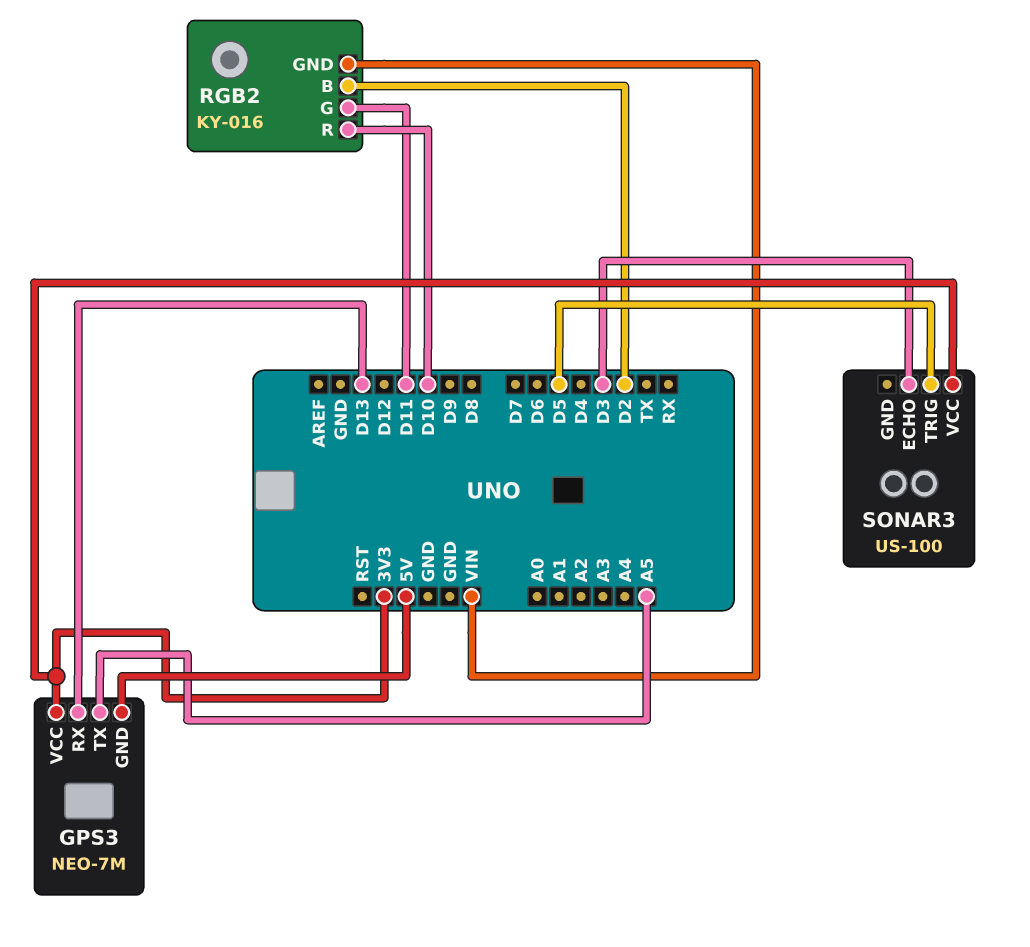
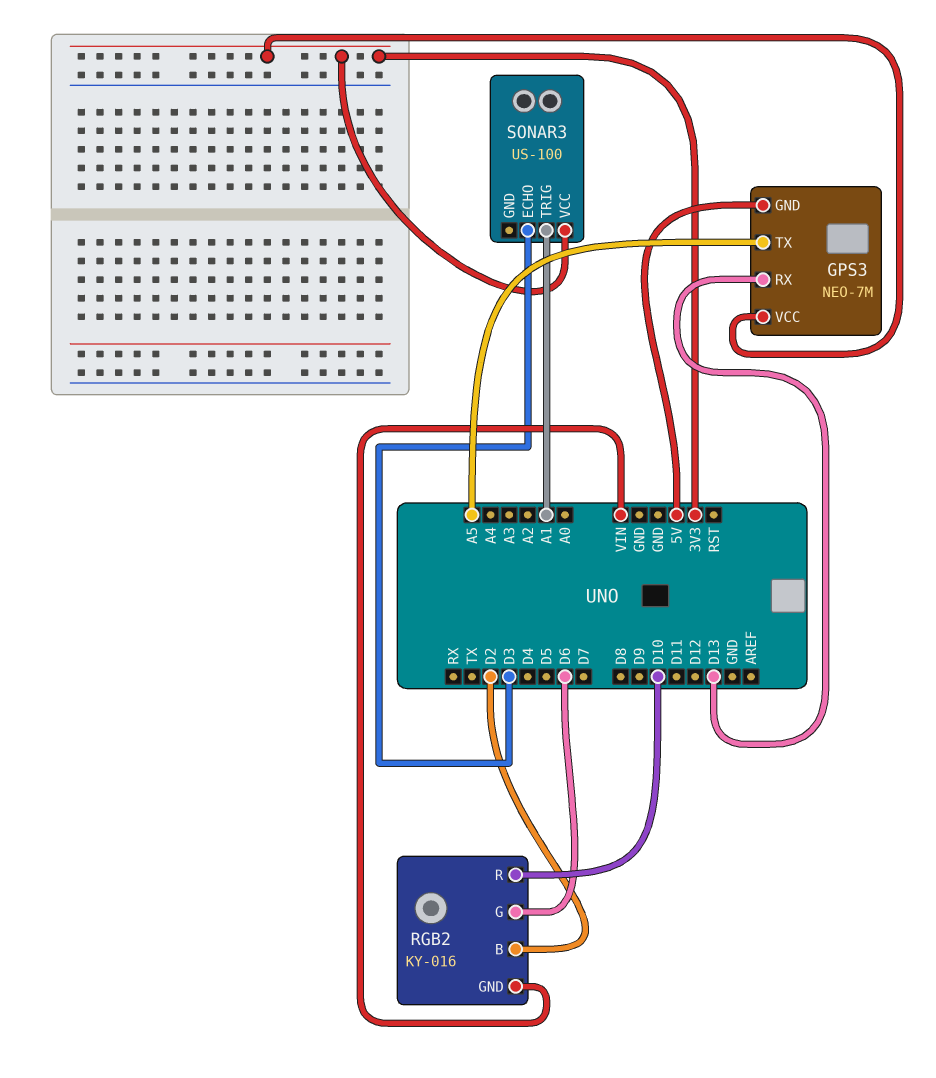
RGB2 pin G: D11 -> D6
SONAR3 pin TRIG: D5 -> A1

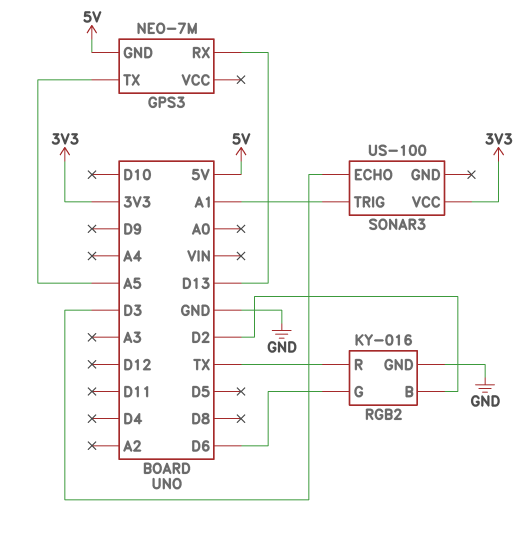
GPS3 pin VCC: 3V3 -> none
RGB2 pin GND: VIN -> GND
RGB2 pin R: D10 -> TX

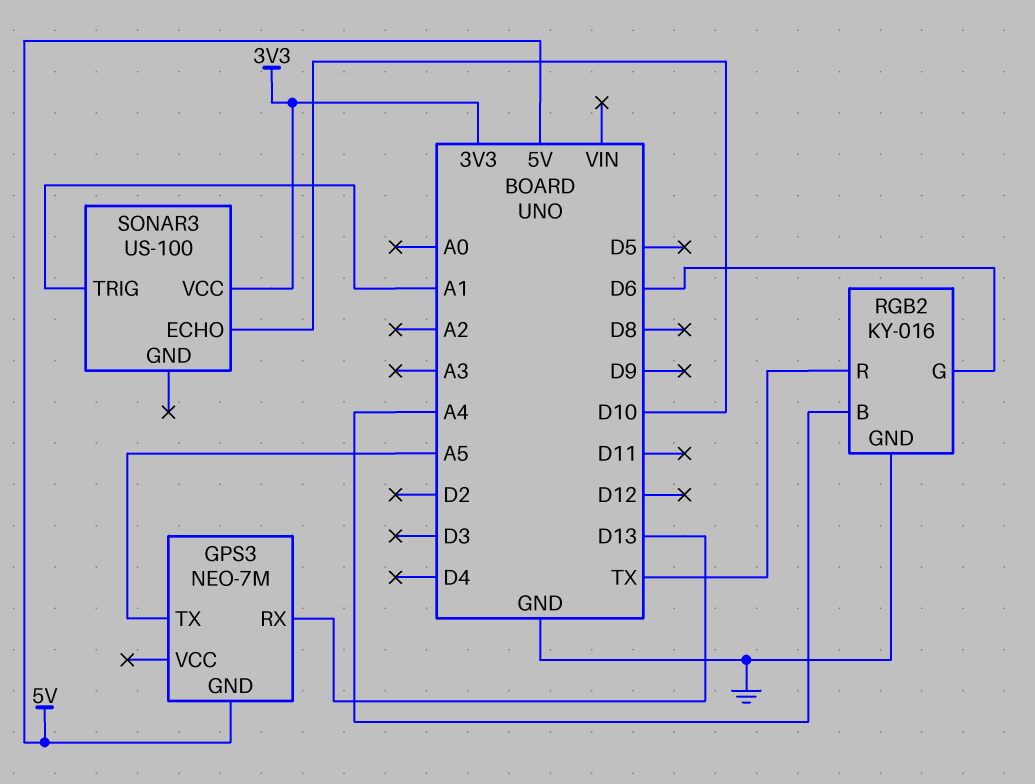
RGB2 pin B: D2 -> A4
SONAR3 pin ECHO: D3 -> D10

